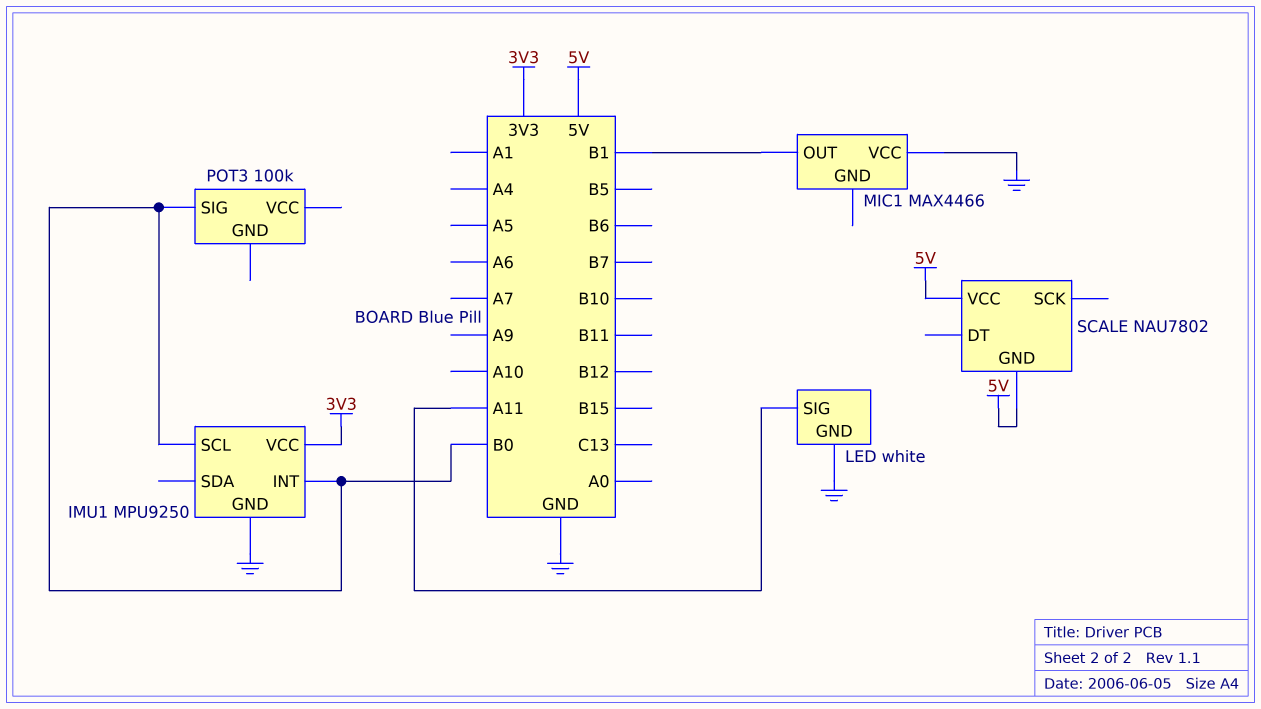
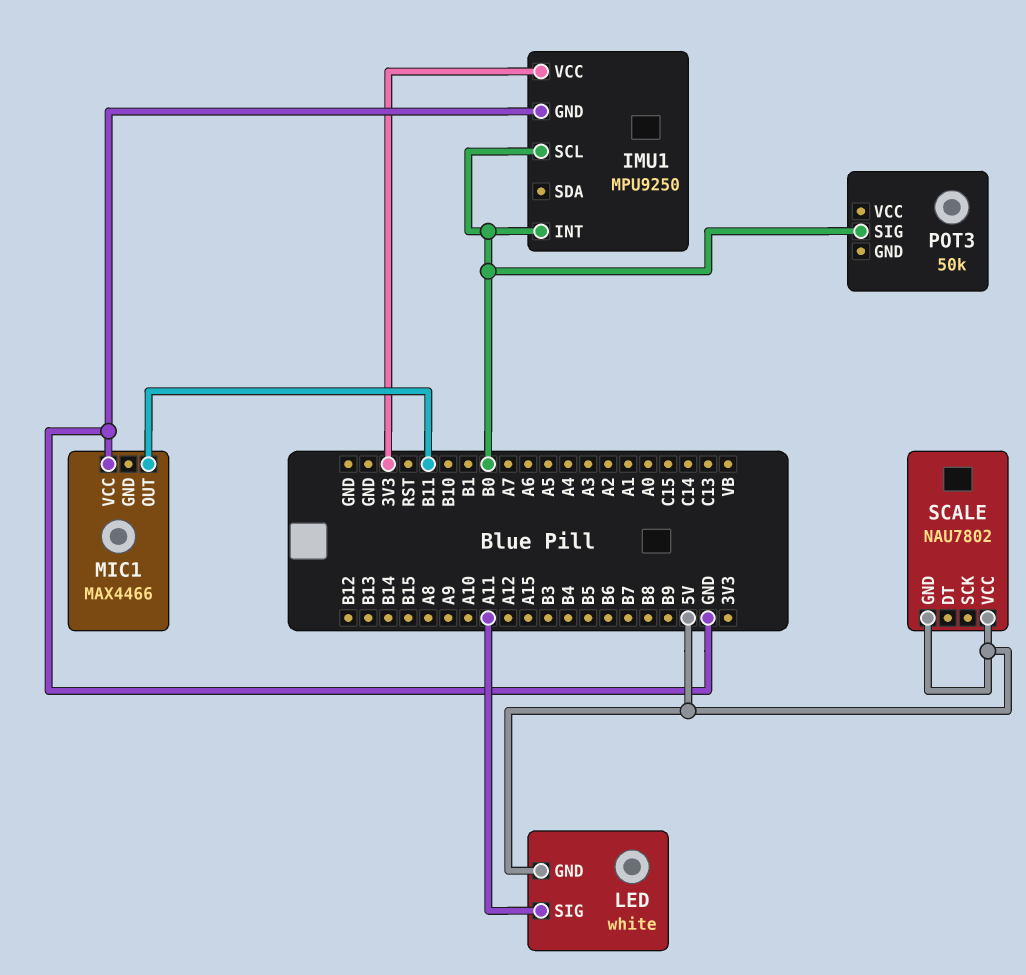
LED pin GND: GND -> 5V
MIC1 pin OUT: B1 -> B11
POT3: 100k -> 50k

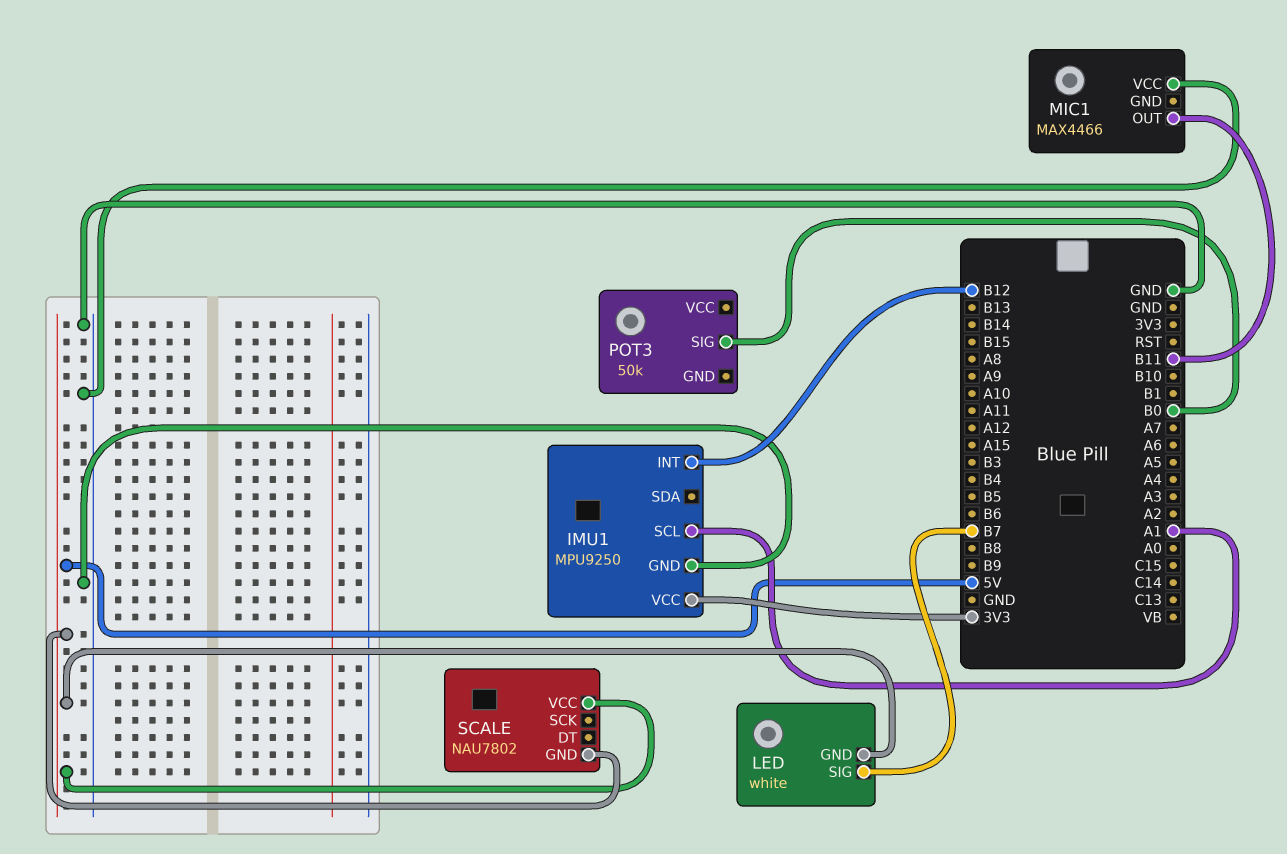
IMU1 pin INT: B0 -> B12
IMU1 pin SCL: B0 -> A1
LED pin SIG: A11 -> B7

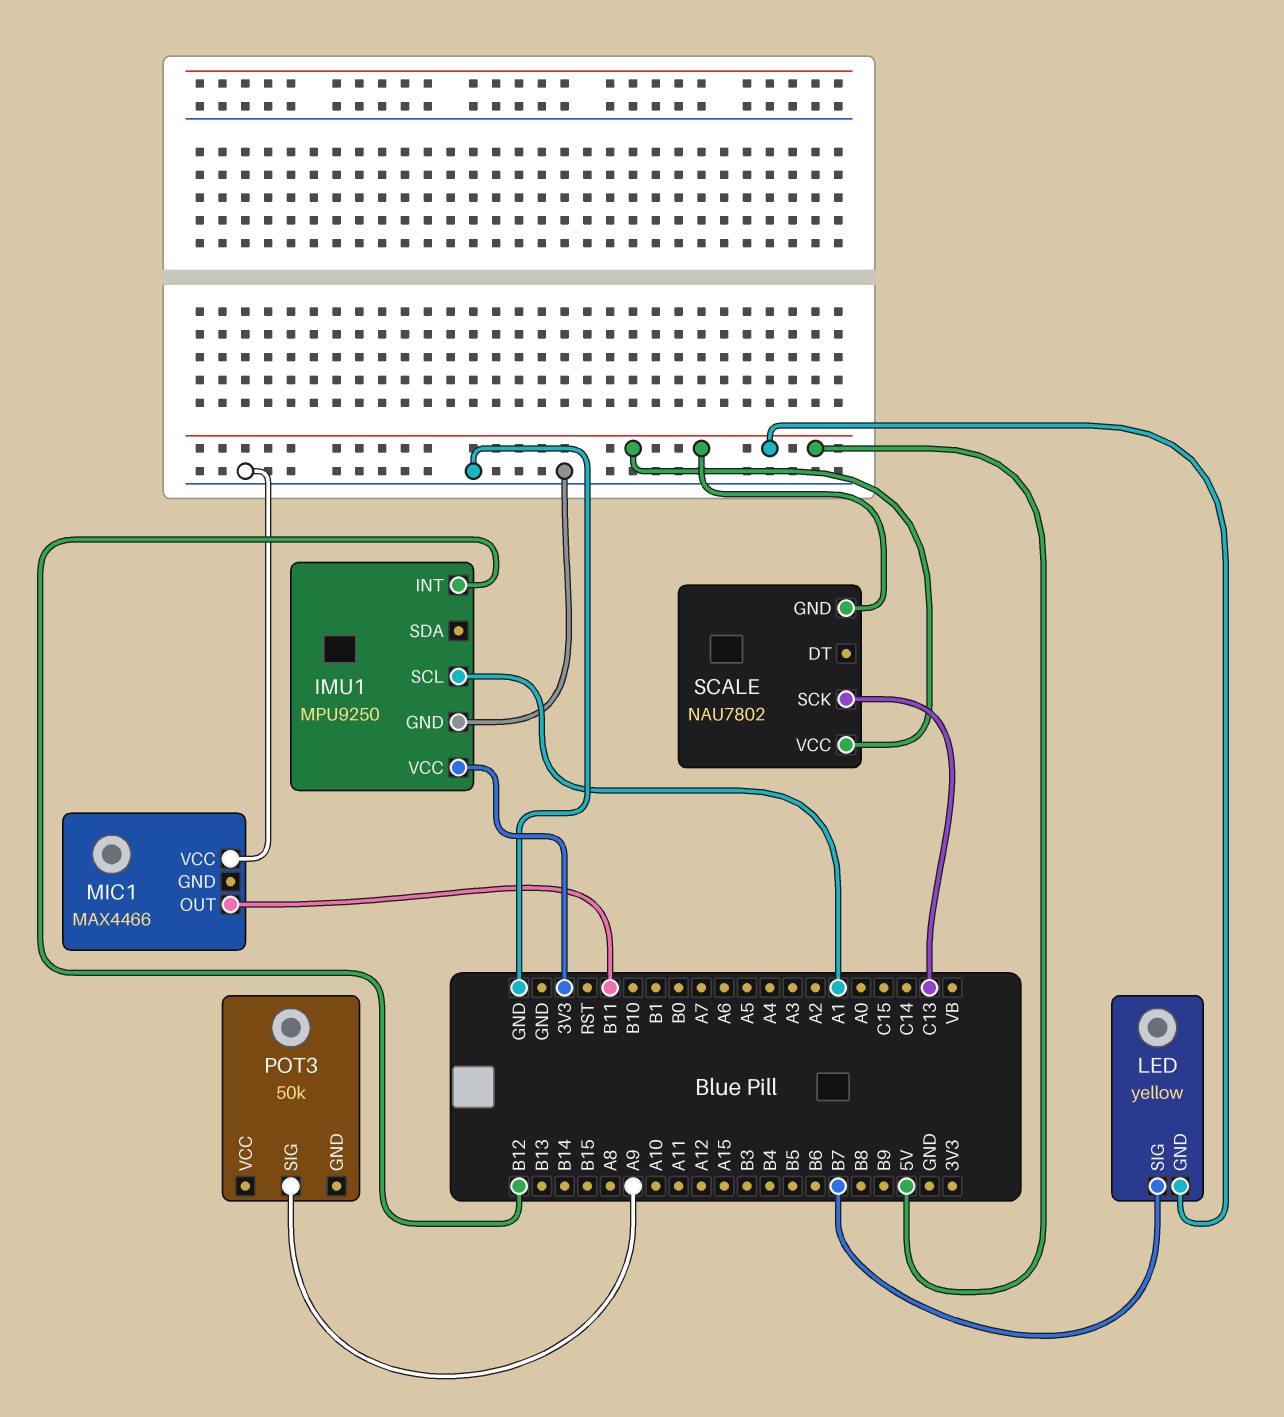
LED: white -> yellow
POT3 pin SIG: B0 -> A9
SCALE pin SCK: none -> C13

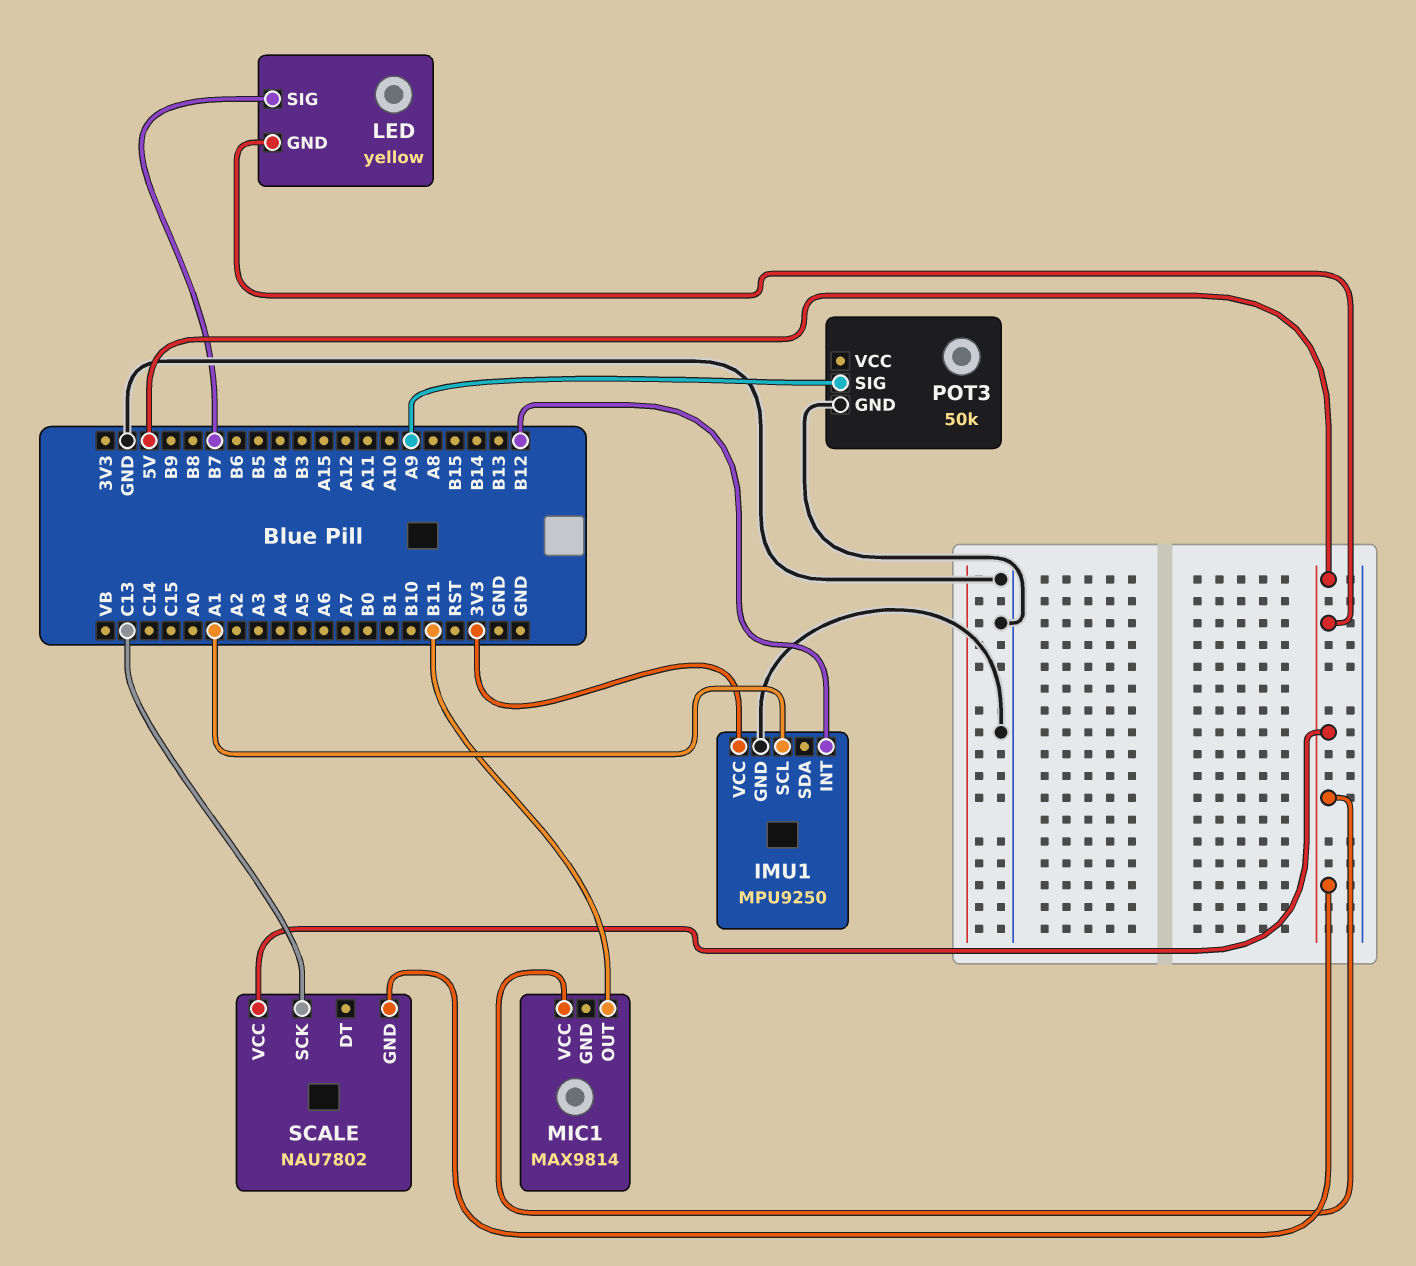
MIC1: MAX4466 -> MAX9814
MIC1 pin VCC: GND -> 5V
POT3 pin GND: none -> GND

